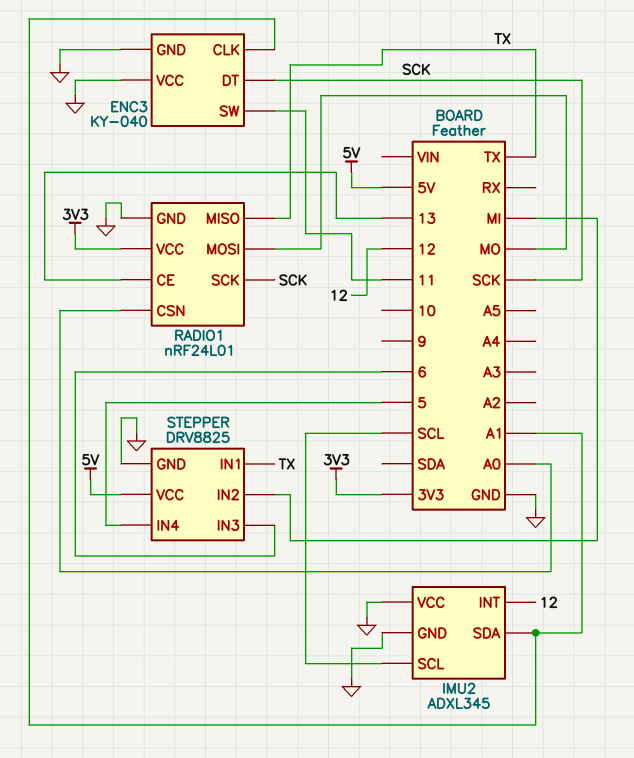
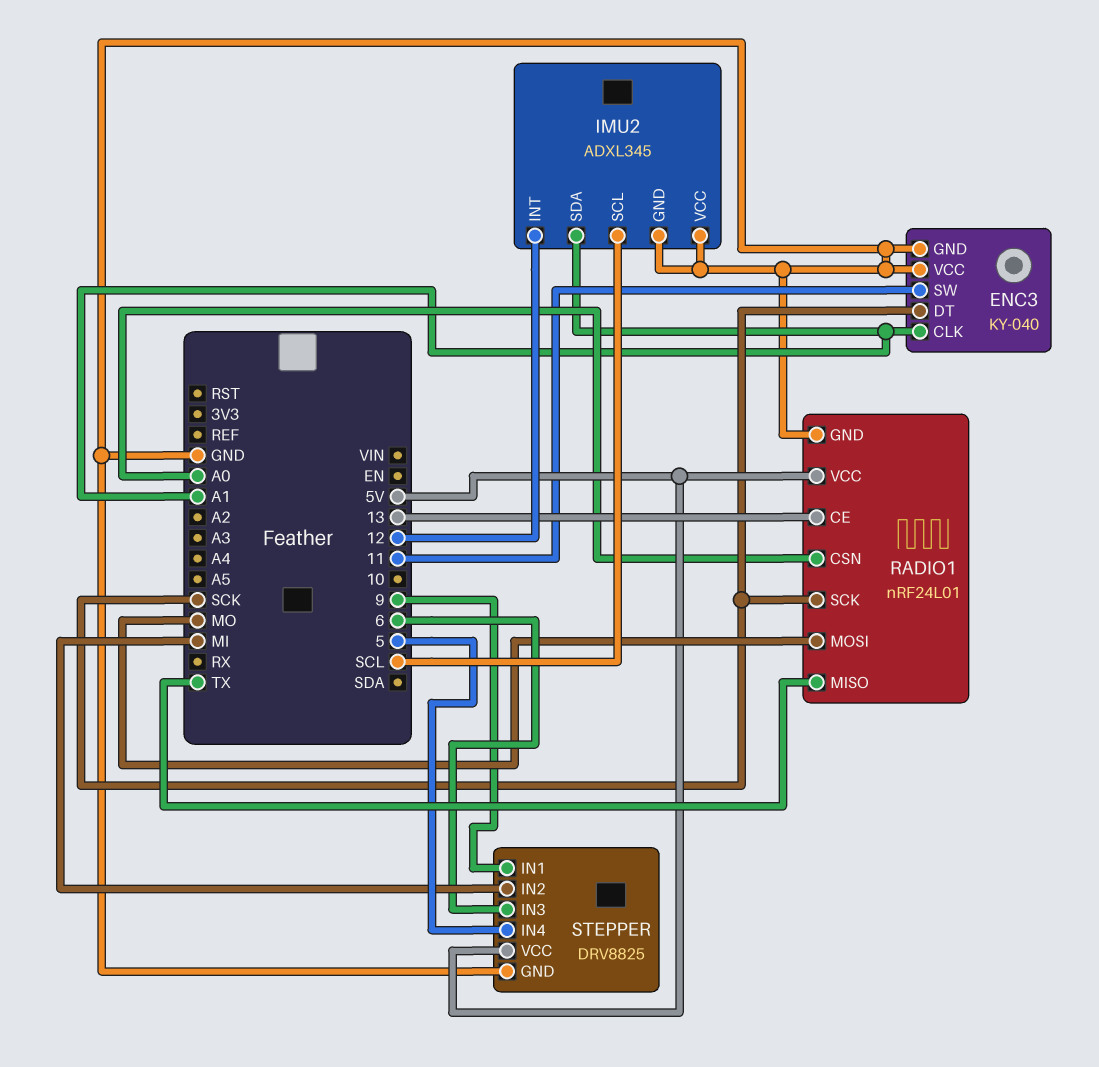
RADIO1 pin VCC: 3V3 -> 5V
STEPPER pin IN1: TX -> 9

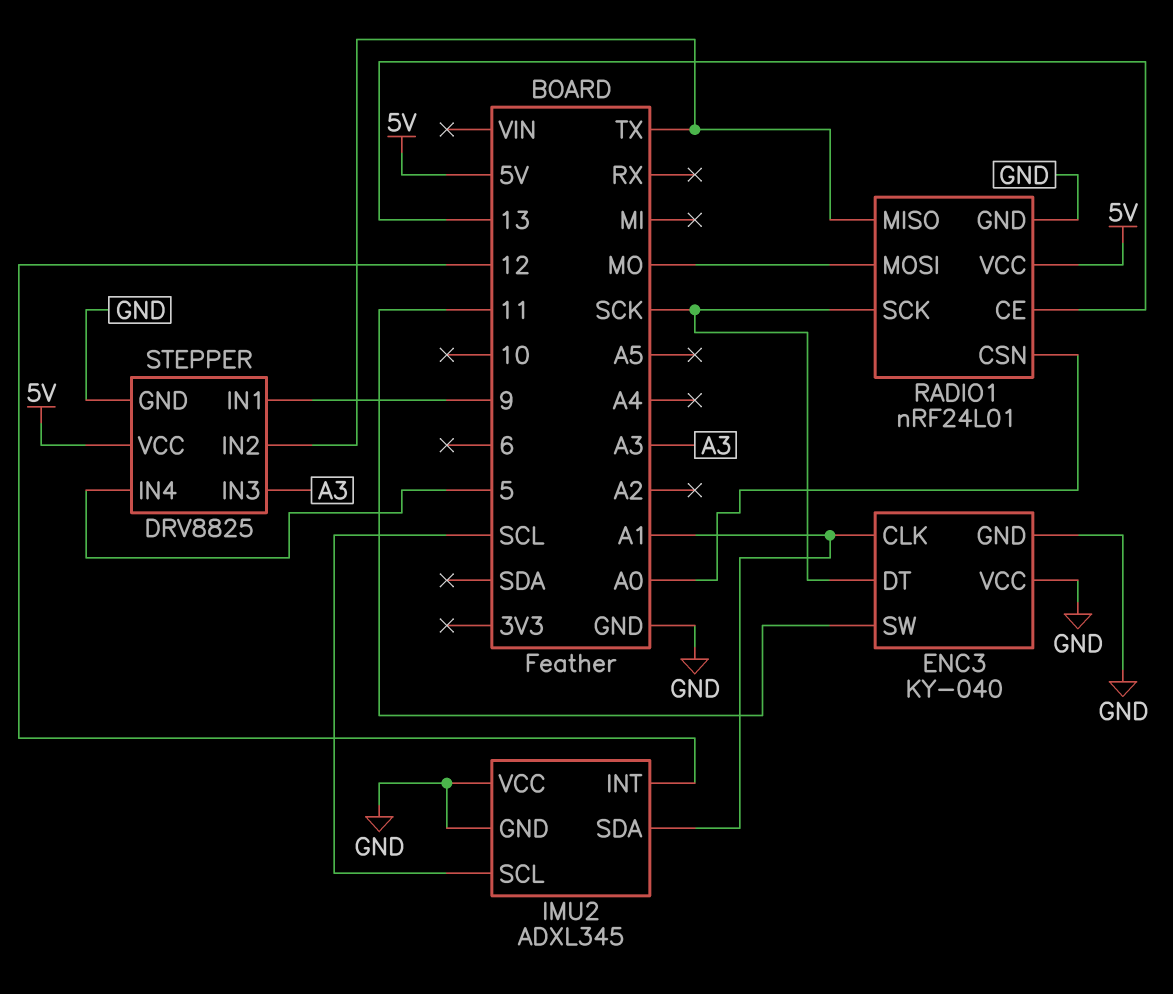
STEPPER pin IN2: MI -> TX
STEPPER pin IN3: 6 -> A3

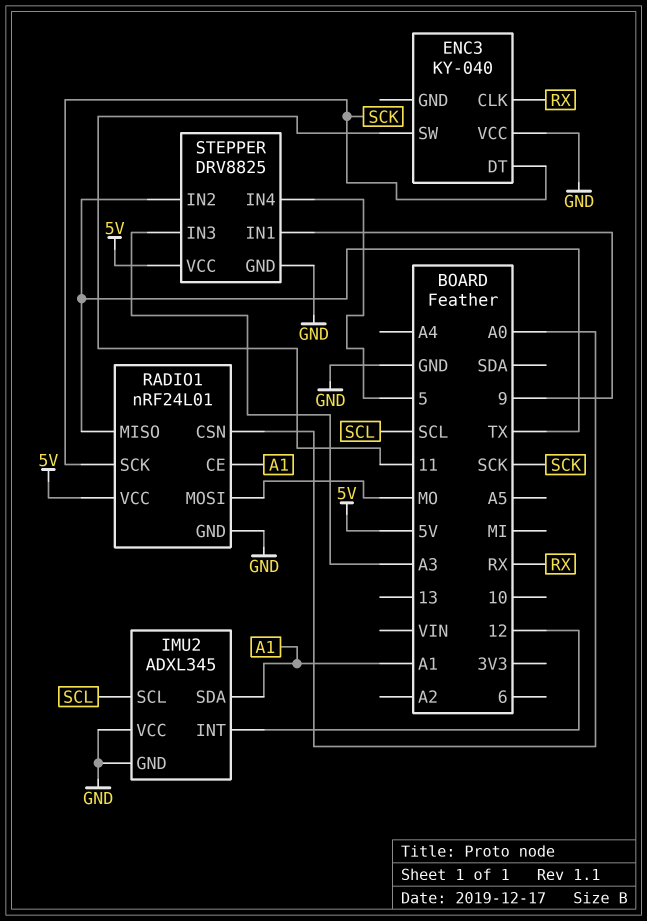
ENC3 pin CLK: A1 -> RX
ENC3 pin GND: GND -> none
RADIO1 pin CE: 13 -> A1

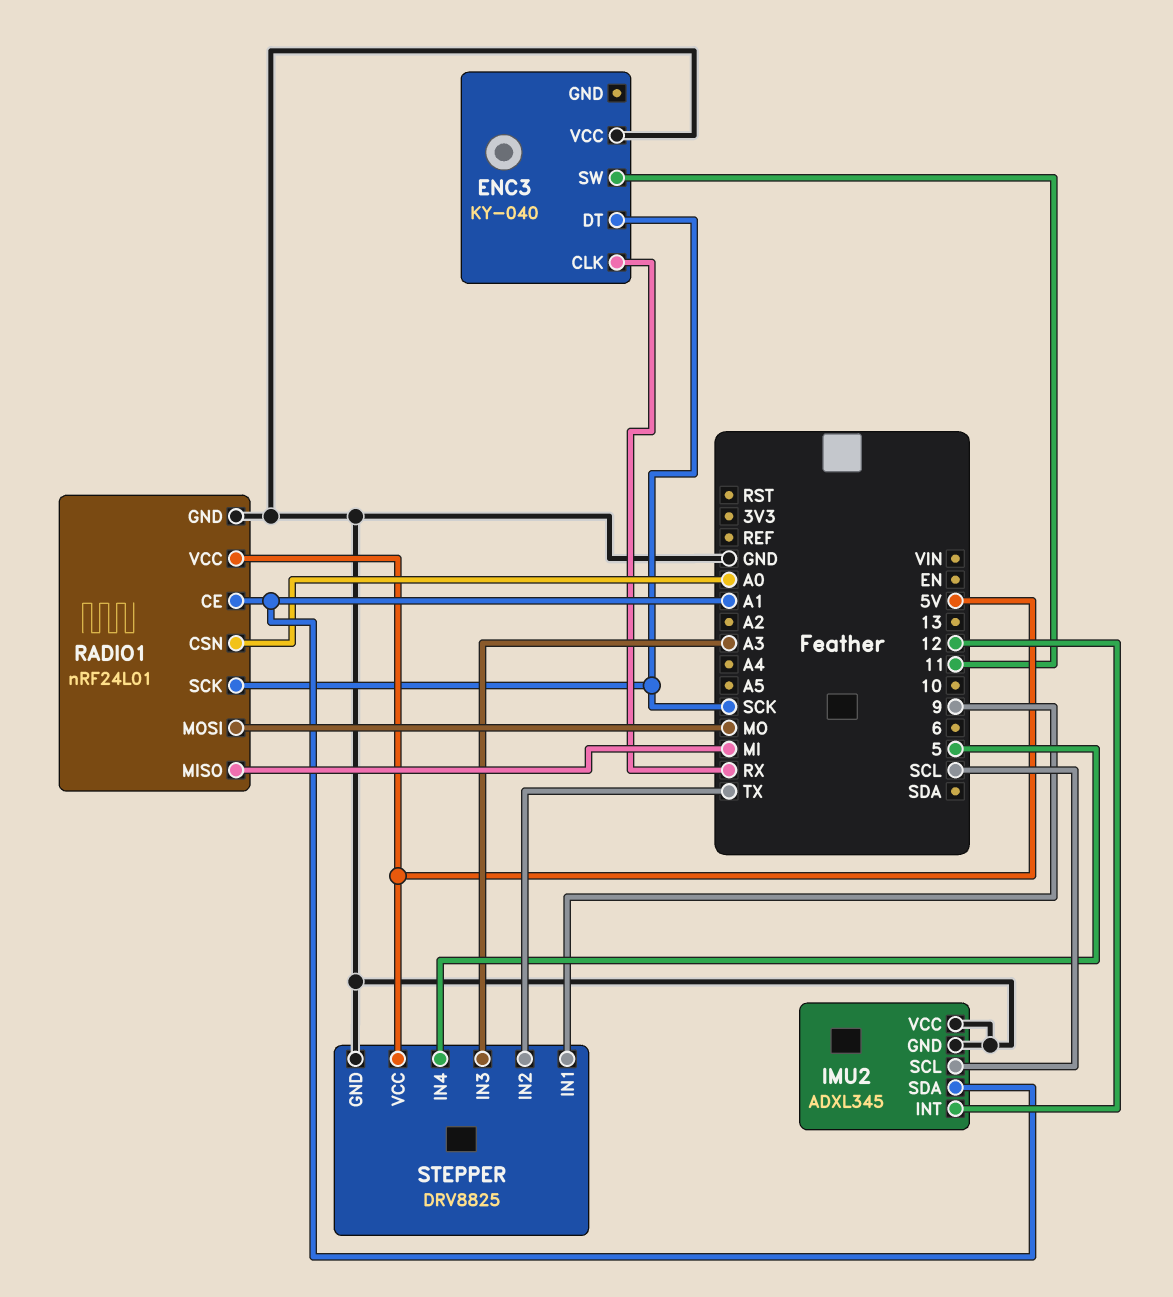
RADIO1 pin MISO: TX -> MI

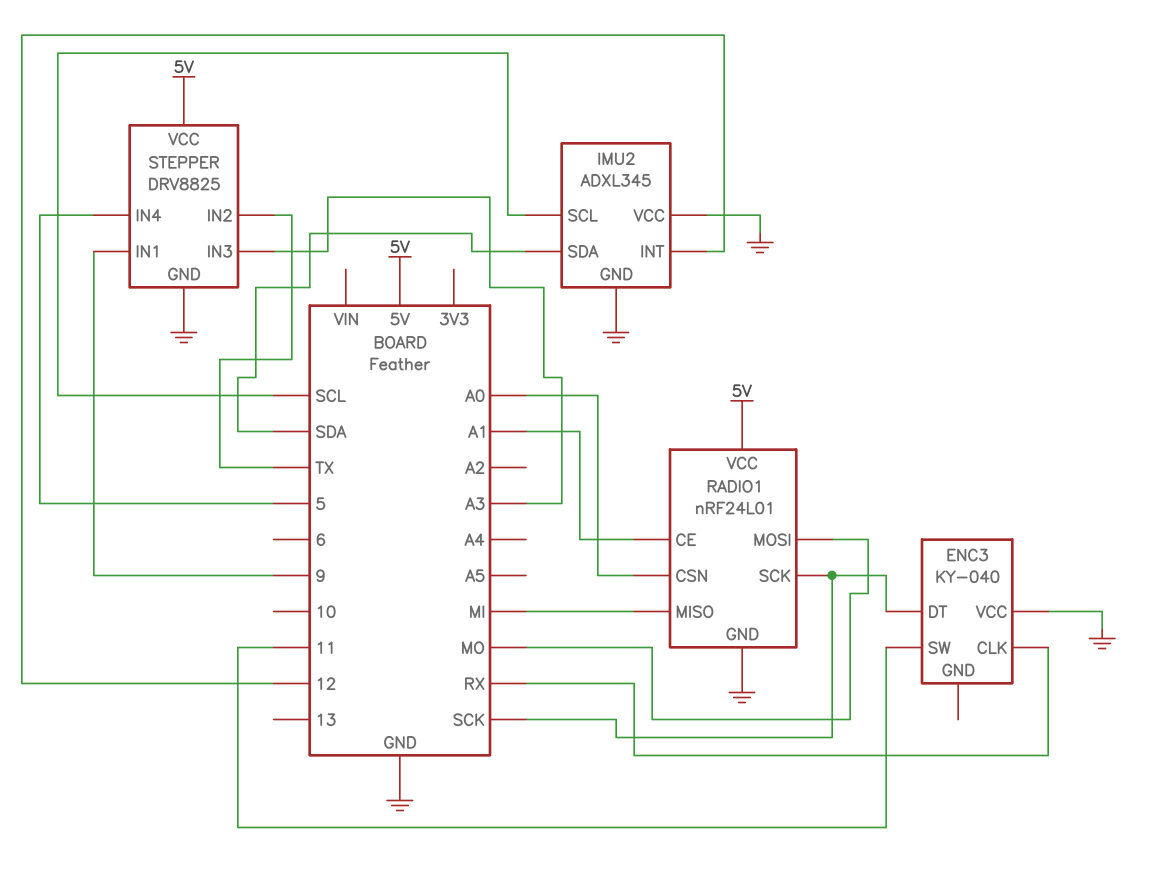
IMU2 pin SDA: A1 -> SDA

